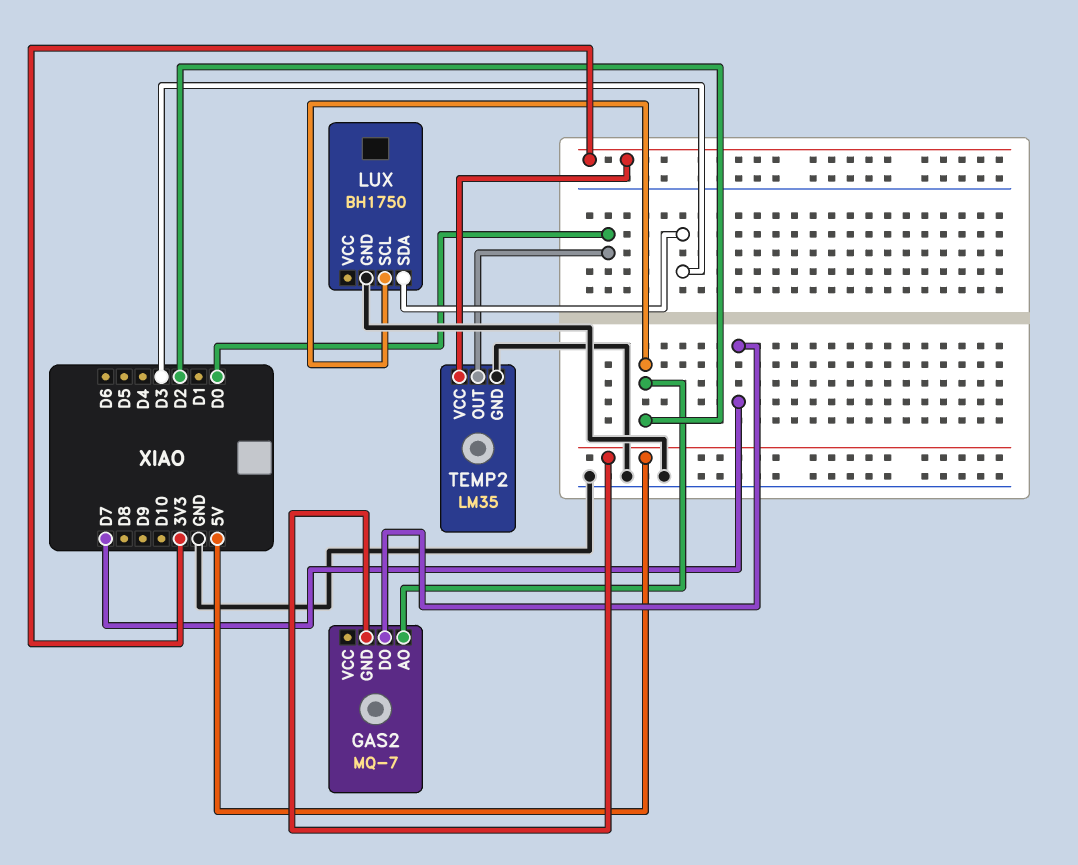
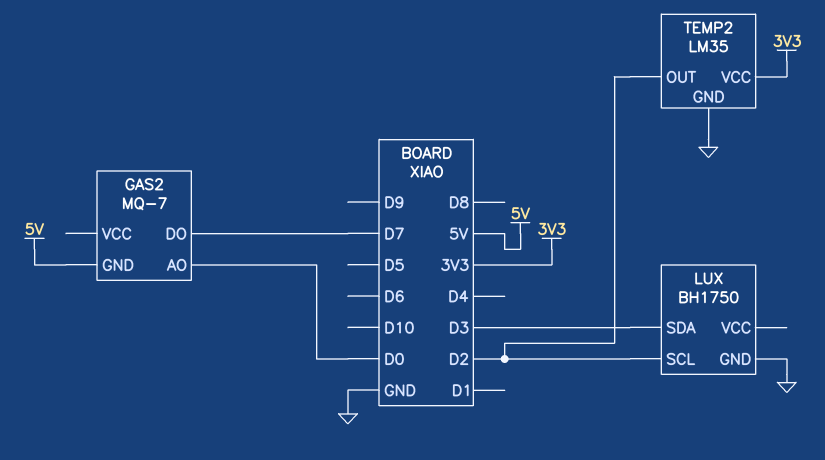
GAS2 pin AO: D2 -> D0
TEMP2 pin OUT: D0 -> D2

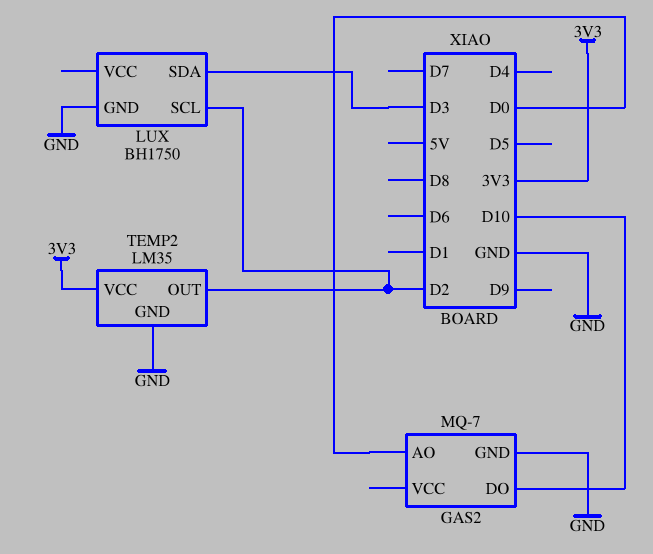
GAS2 pin DO: D7 -> D10
GAS2 pin GND: 5V -> GND

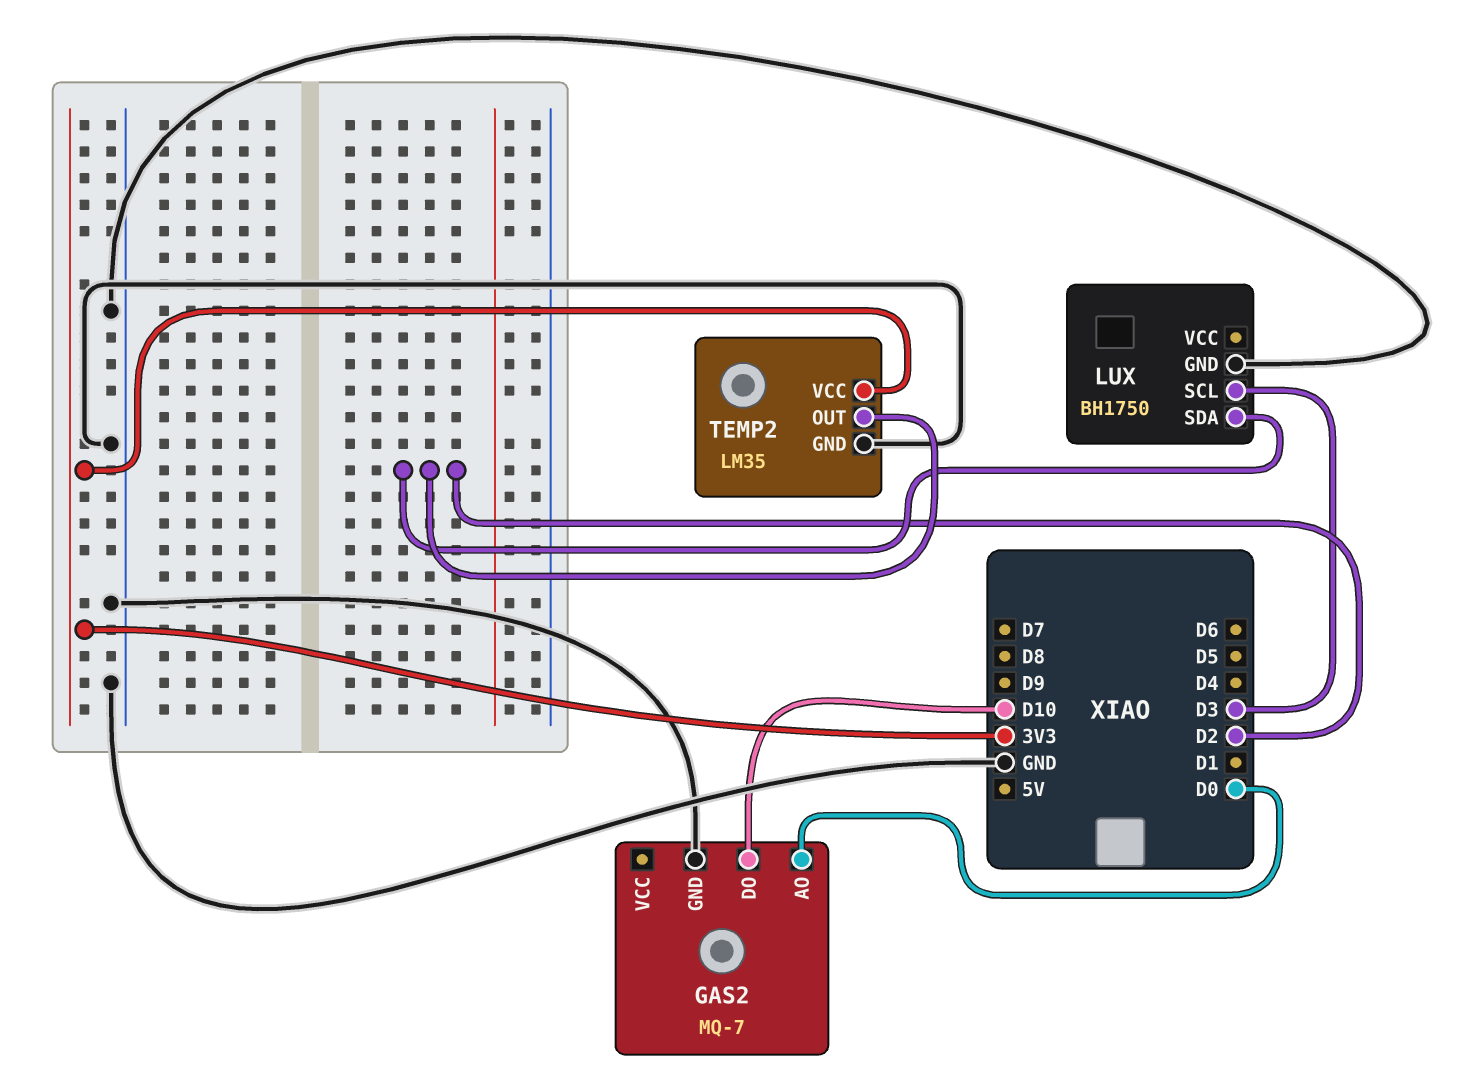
LUX pin SCL: D2 -> D3
LUX pin SDA: D3 -> D2

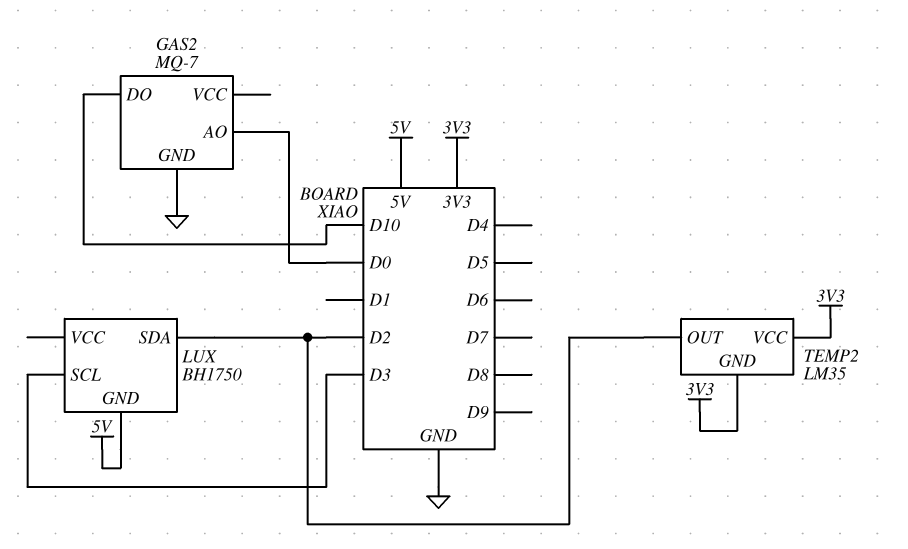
LUX pin GND: GND -> 5V
TEMP2 pin GND: GND -> 3V3

